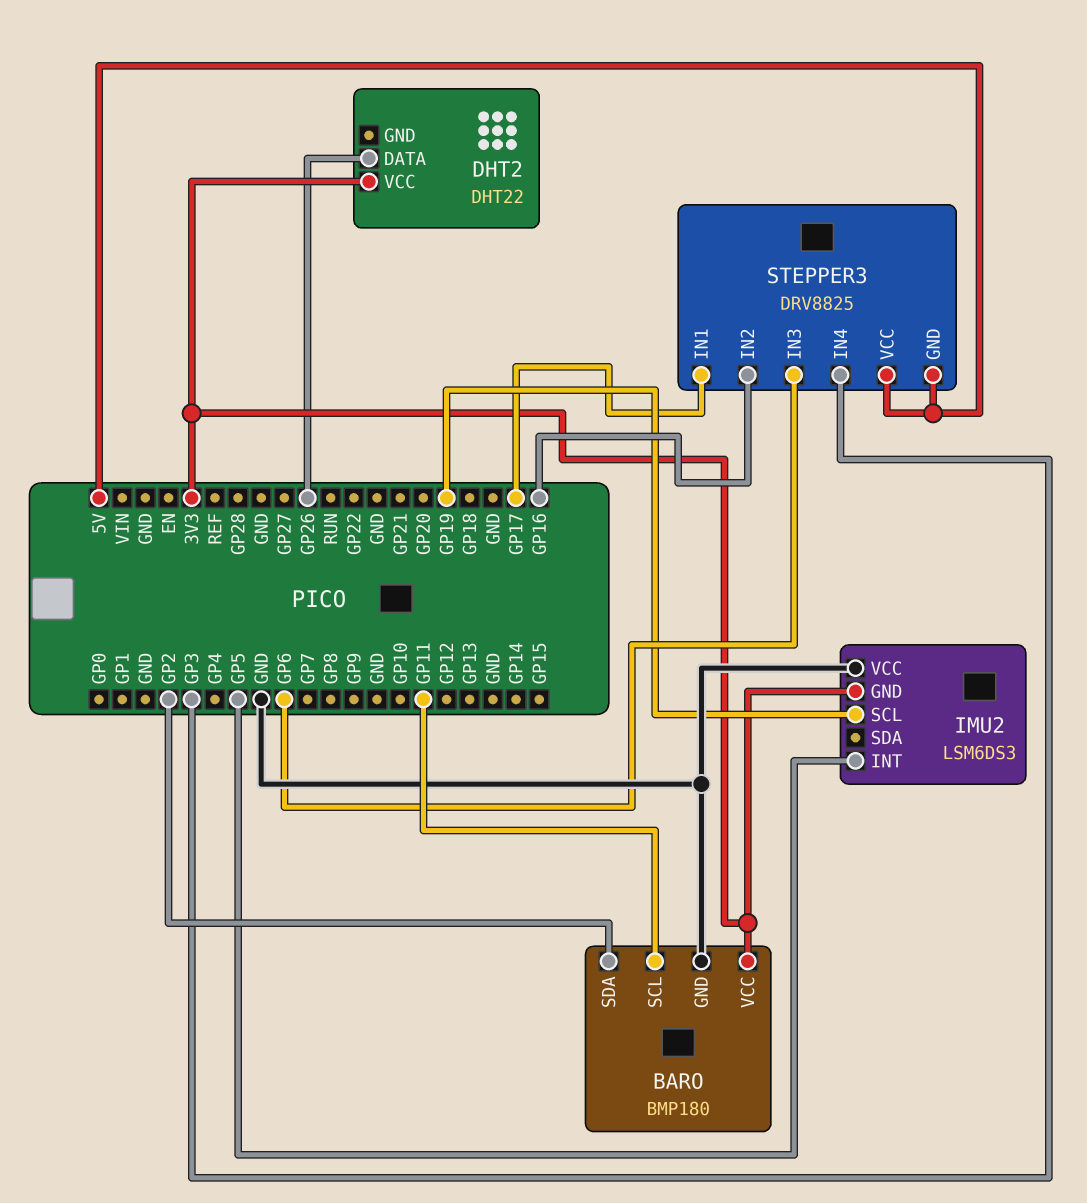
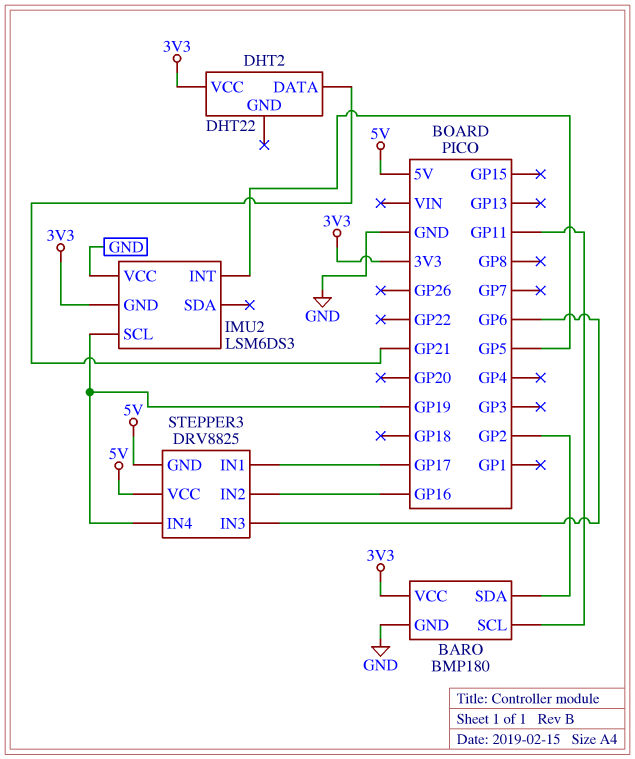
DHT2 pin DATA: GP26 -> GP21
STEPPER3 pin IN4: GP3 -> GP19

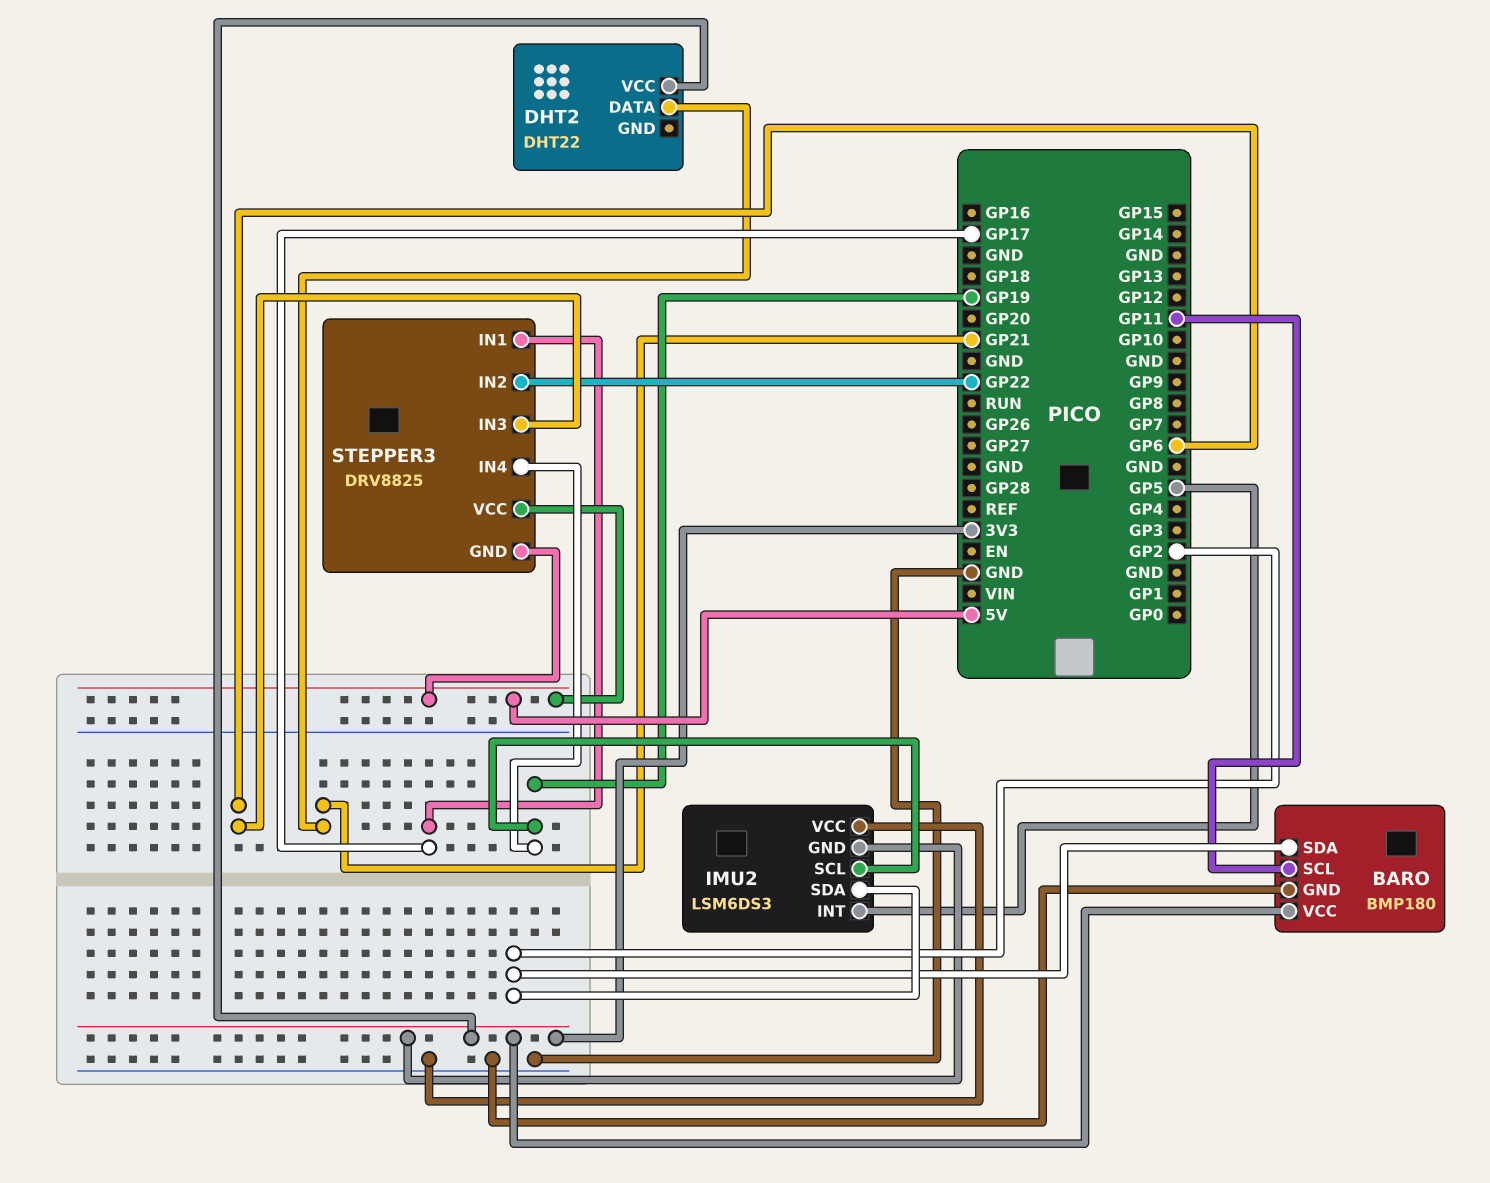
IMU2 pin SDA: none -> GP2
STEPPER3 pin IN2: GP16 -> GP22

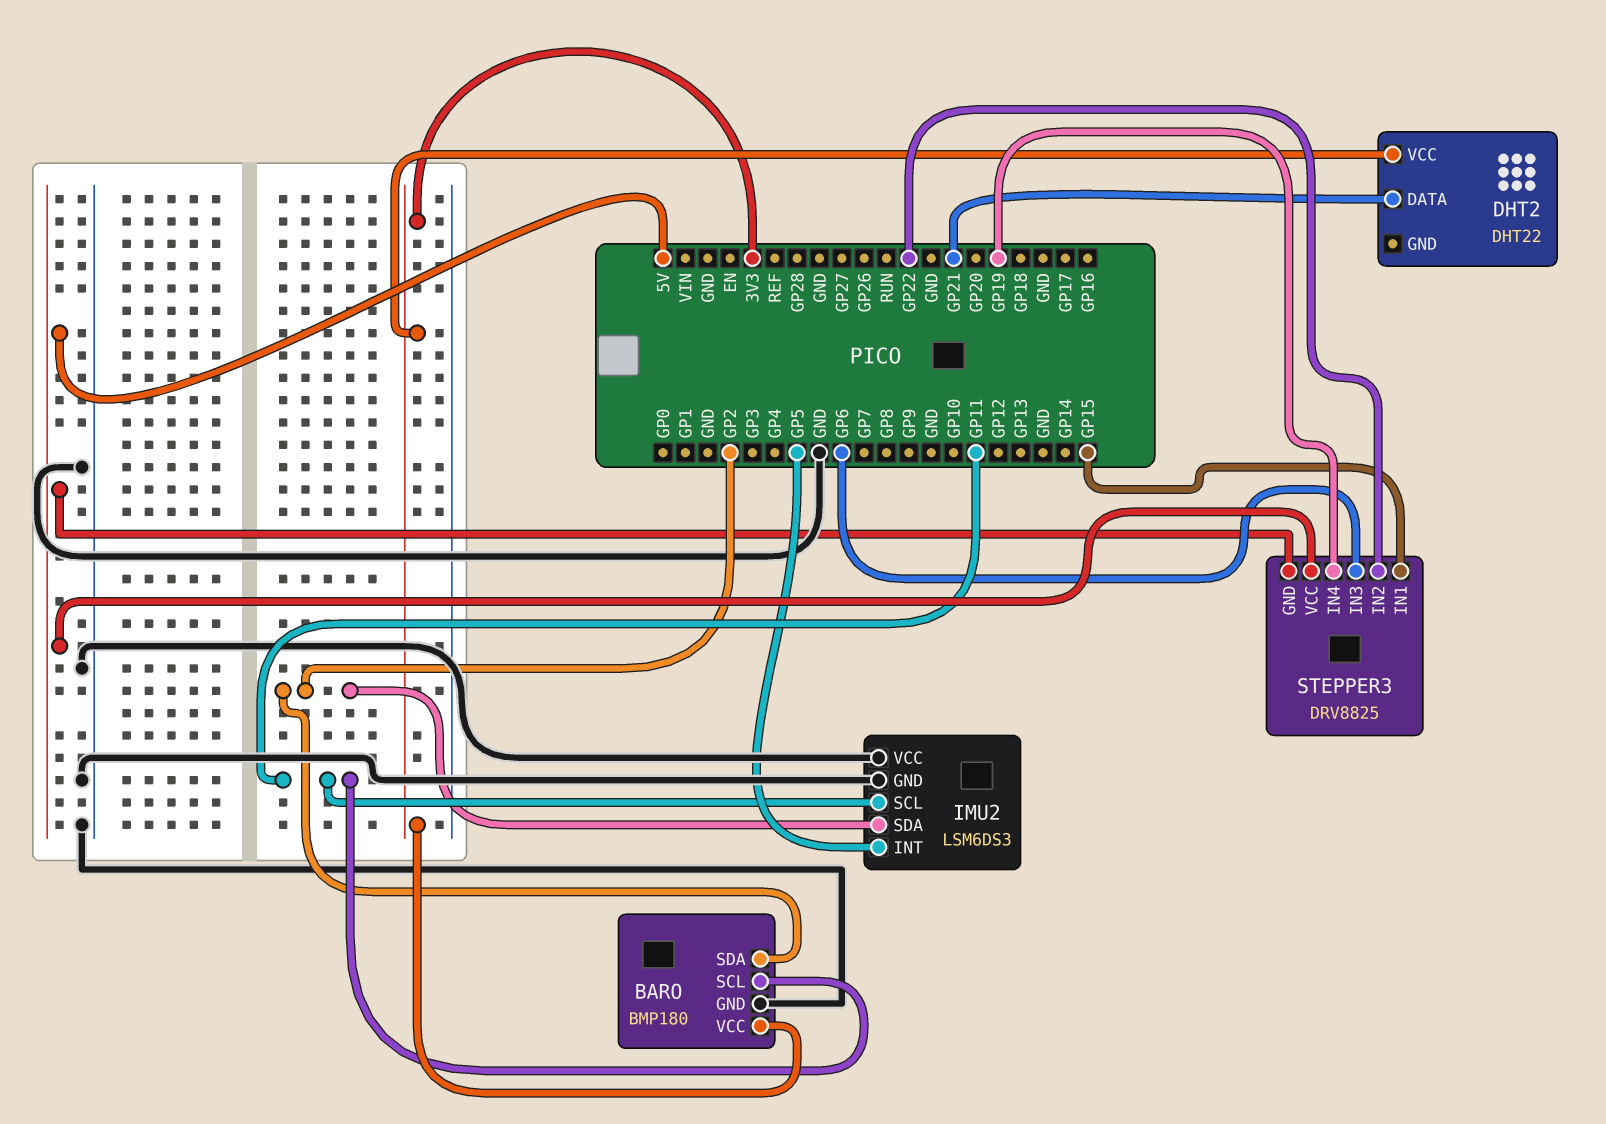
IMU2 pin GND: 3V3 -> GND
IMU2 pin SCL: GP19 -> GP11
STEPPER3 pin IN1: GP17 -> GP15

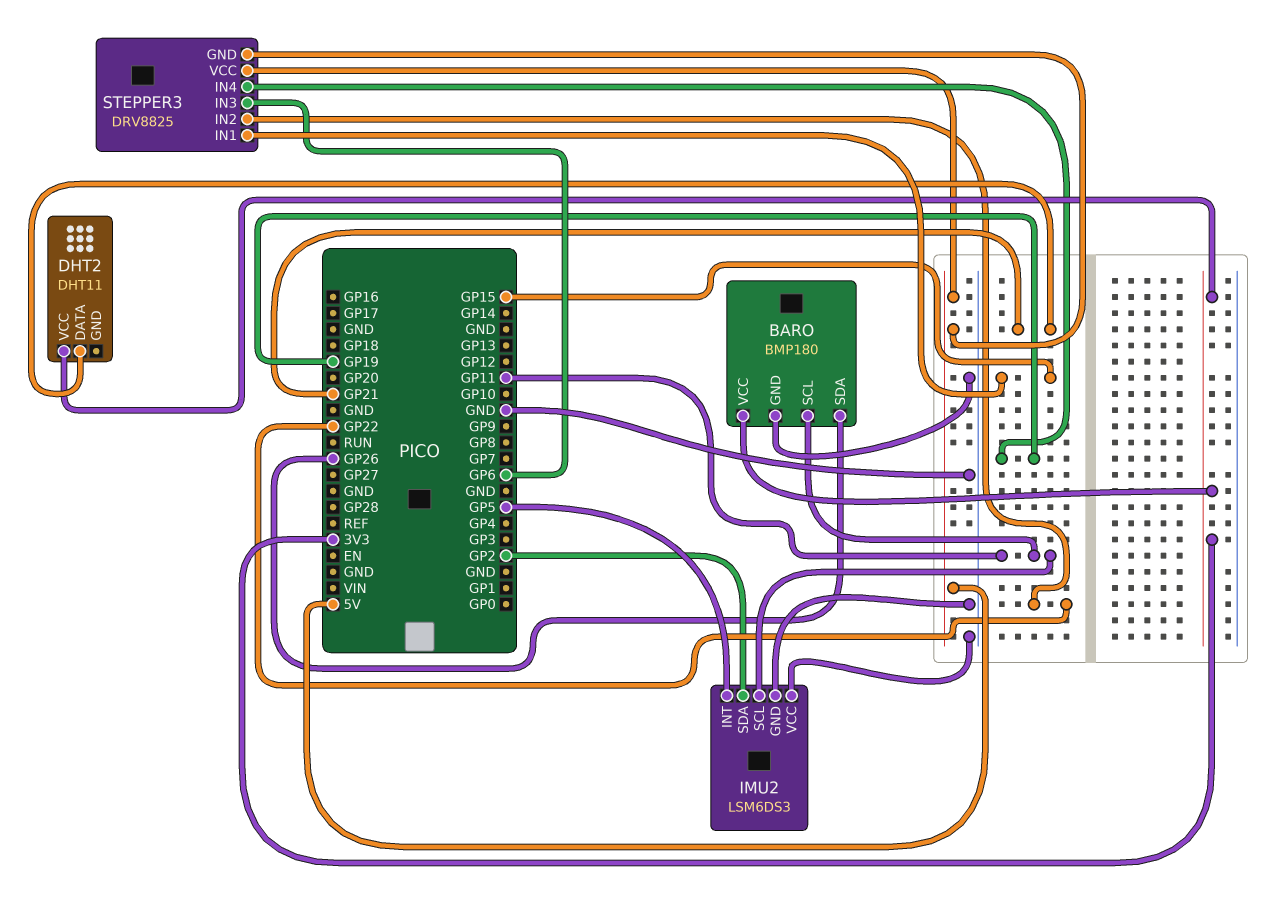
BARO pin SDA: GP2 -> GP26
DHT2: DHT22 -> DHT11

